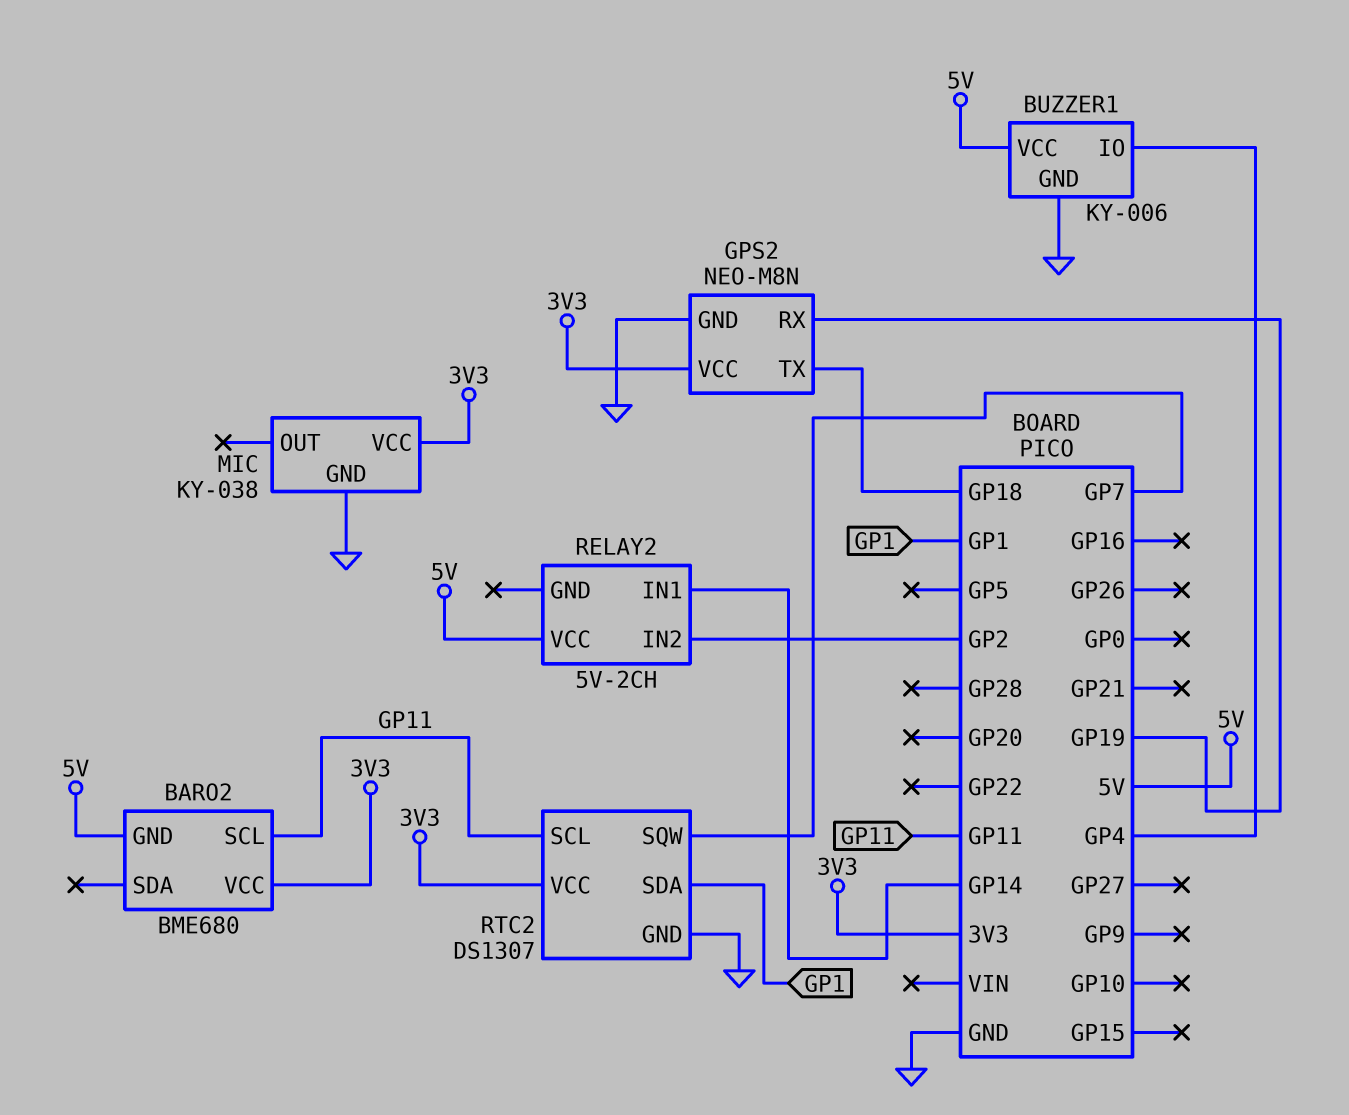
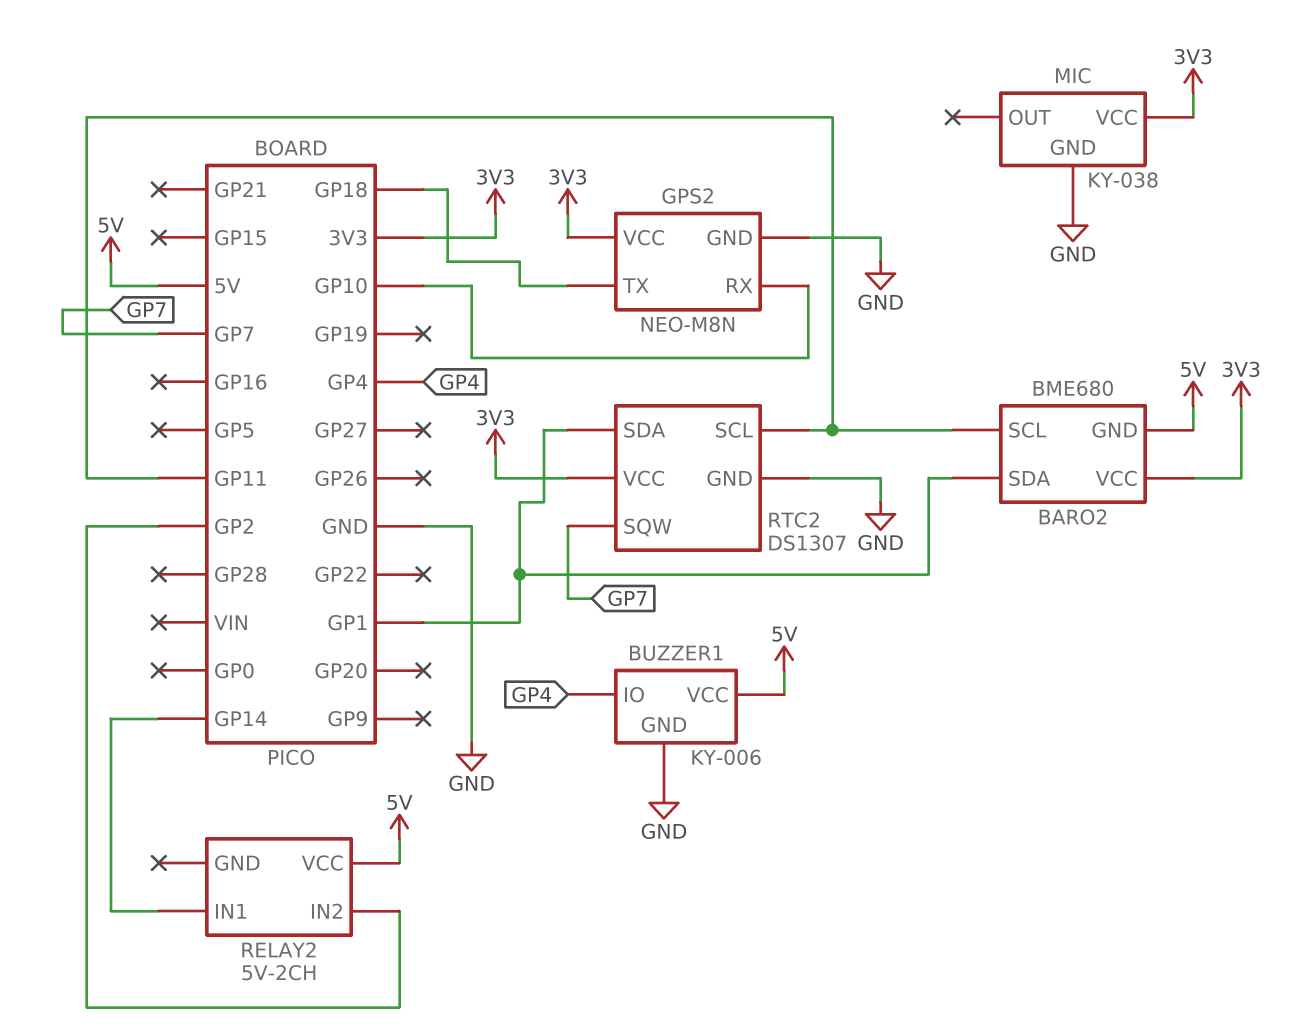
BARO2 pin SDA: none -> GP1
GPS2 pin RX: GP19 -> GP10

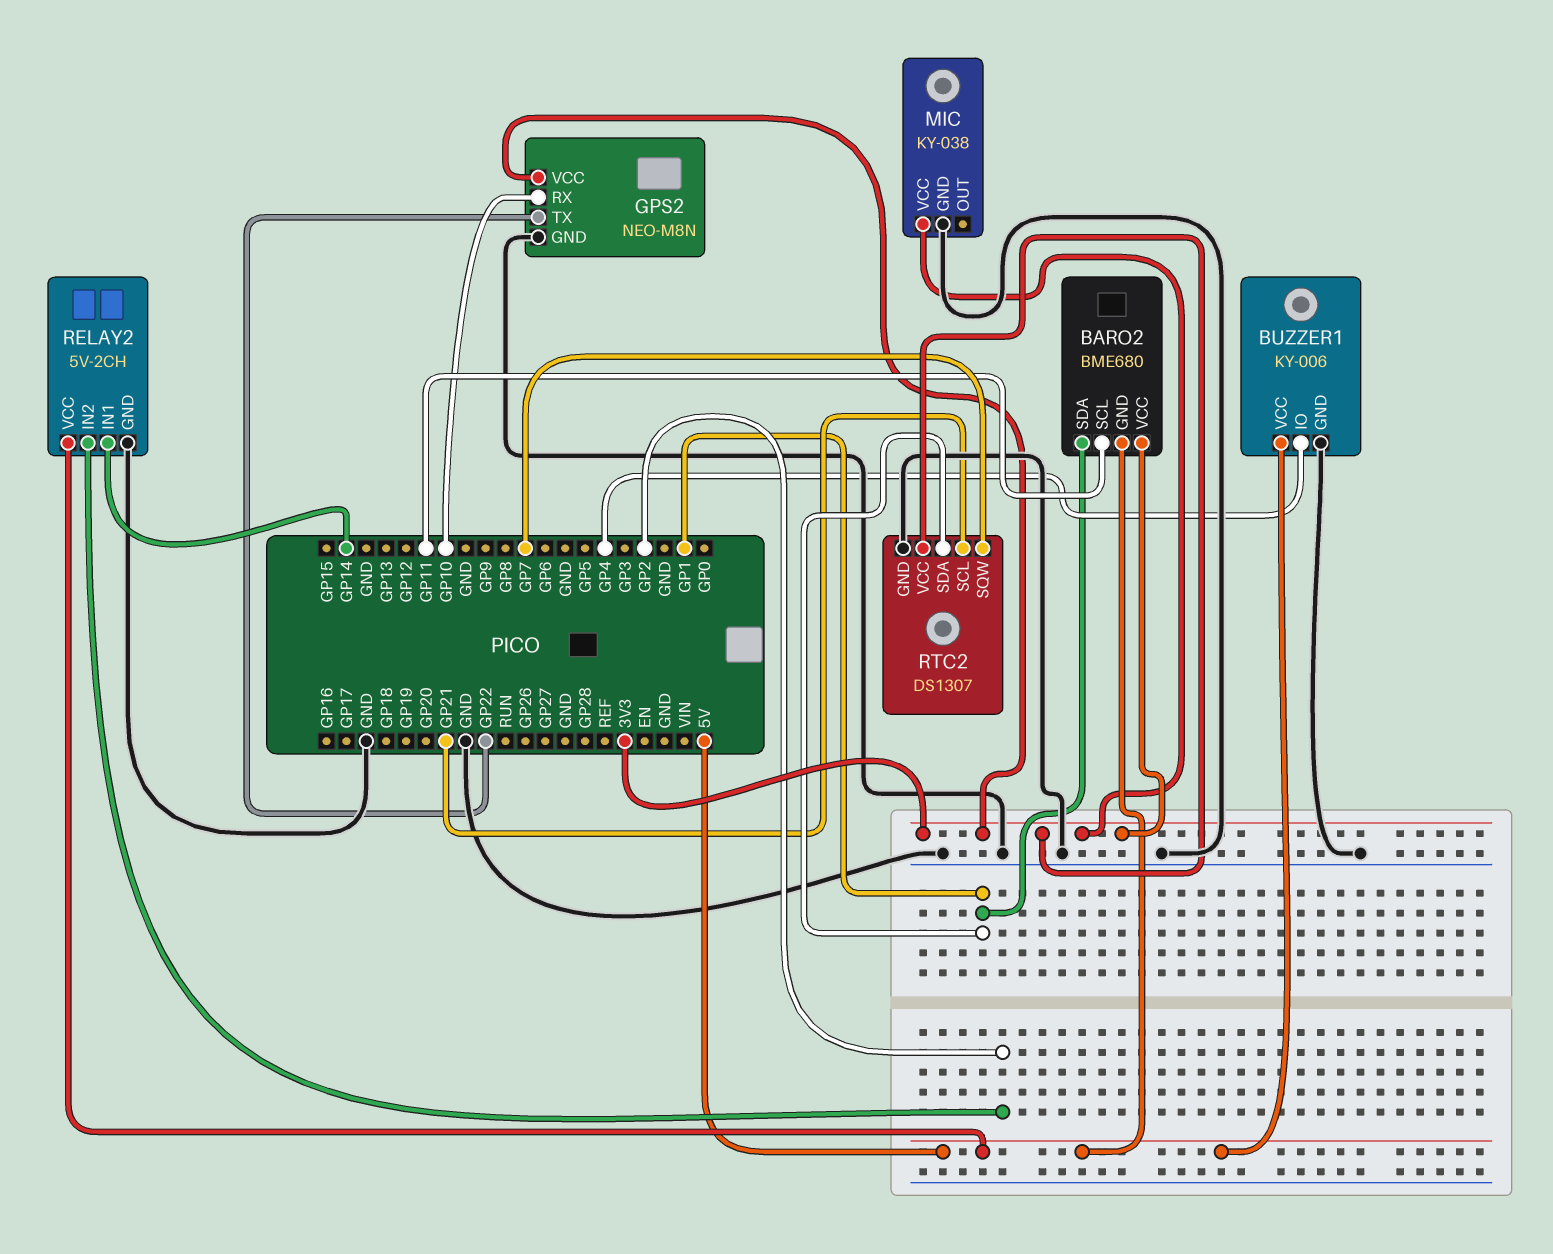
GPS2 pin TX: GP18 -> GP22
RELAY2 pin GND: none -> GND
RTC2 pin SCL: GP11 -> GP21

